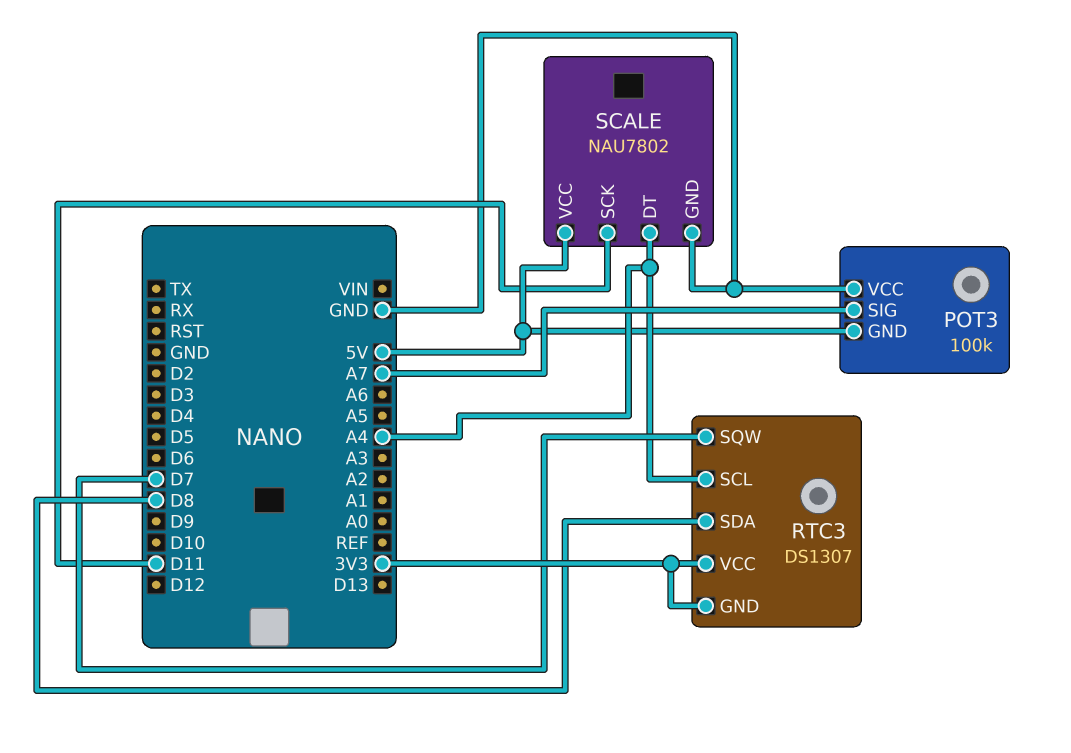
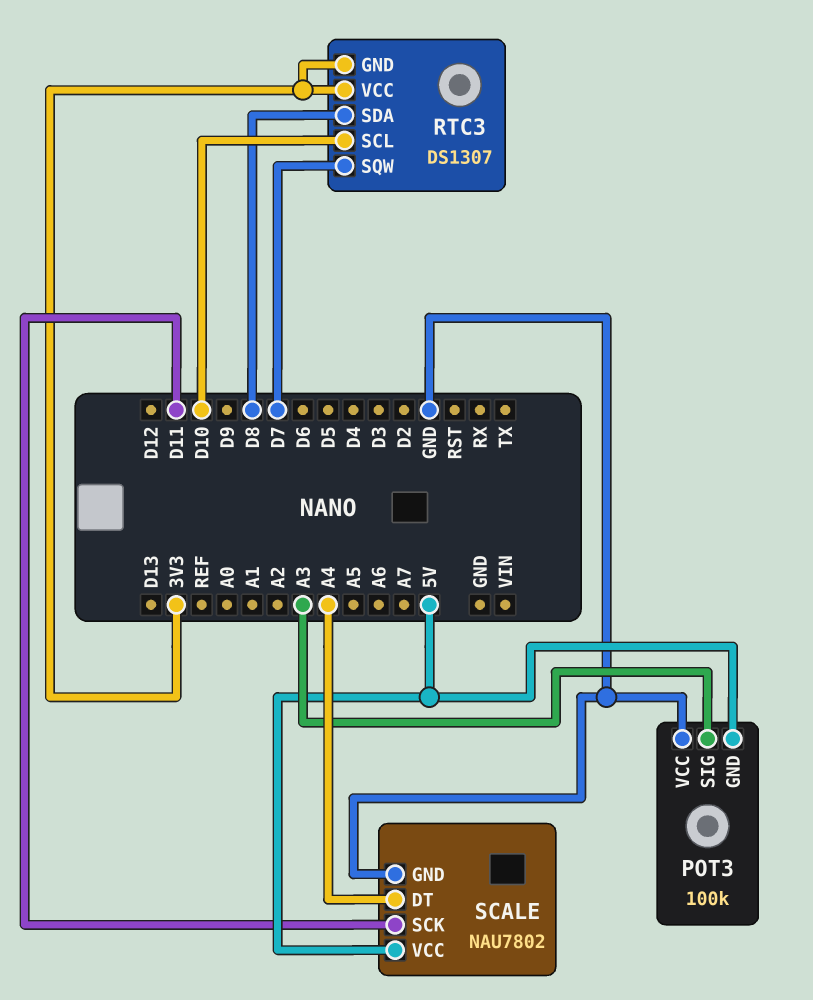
POT3 pin SIG: A7 -> A3
RTC3 pin SCL: A4 -> D10

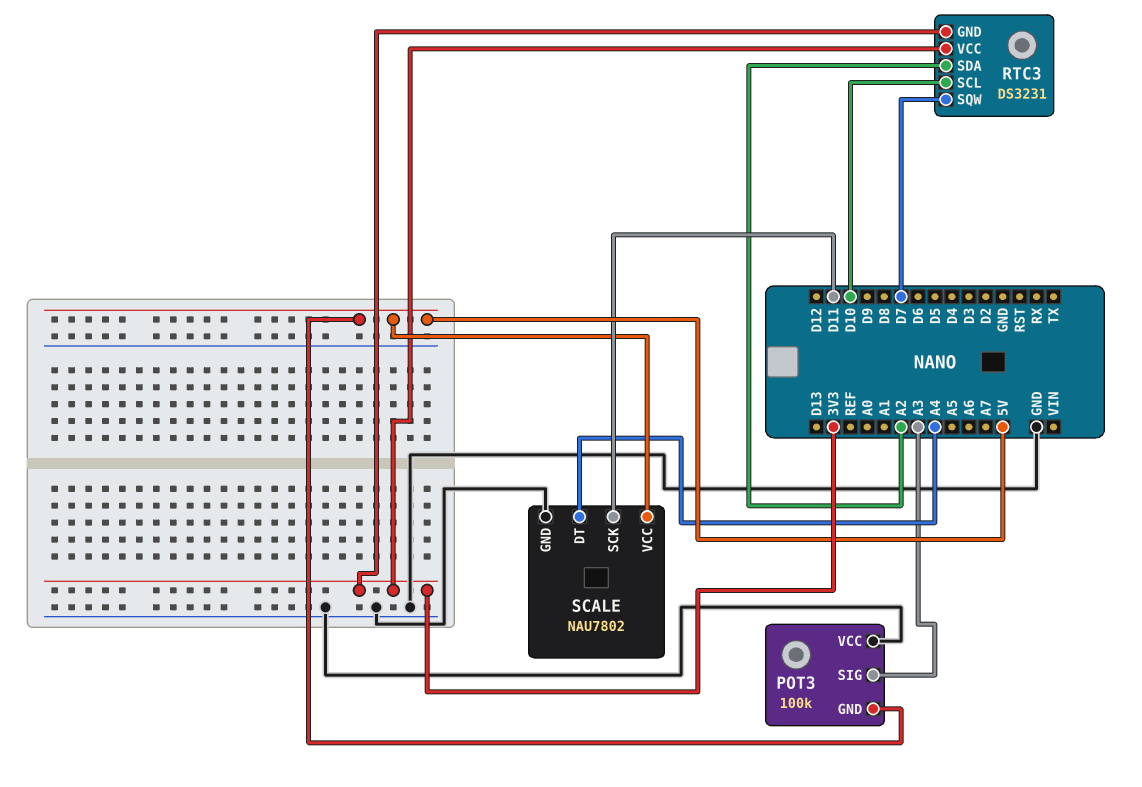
RTC3: DS1307 -> DS3231
RTC3 pin SDA: D8 -> A2

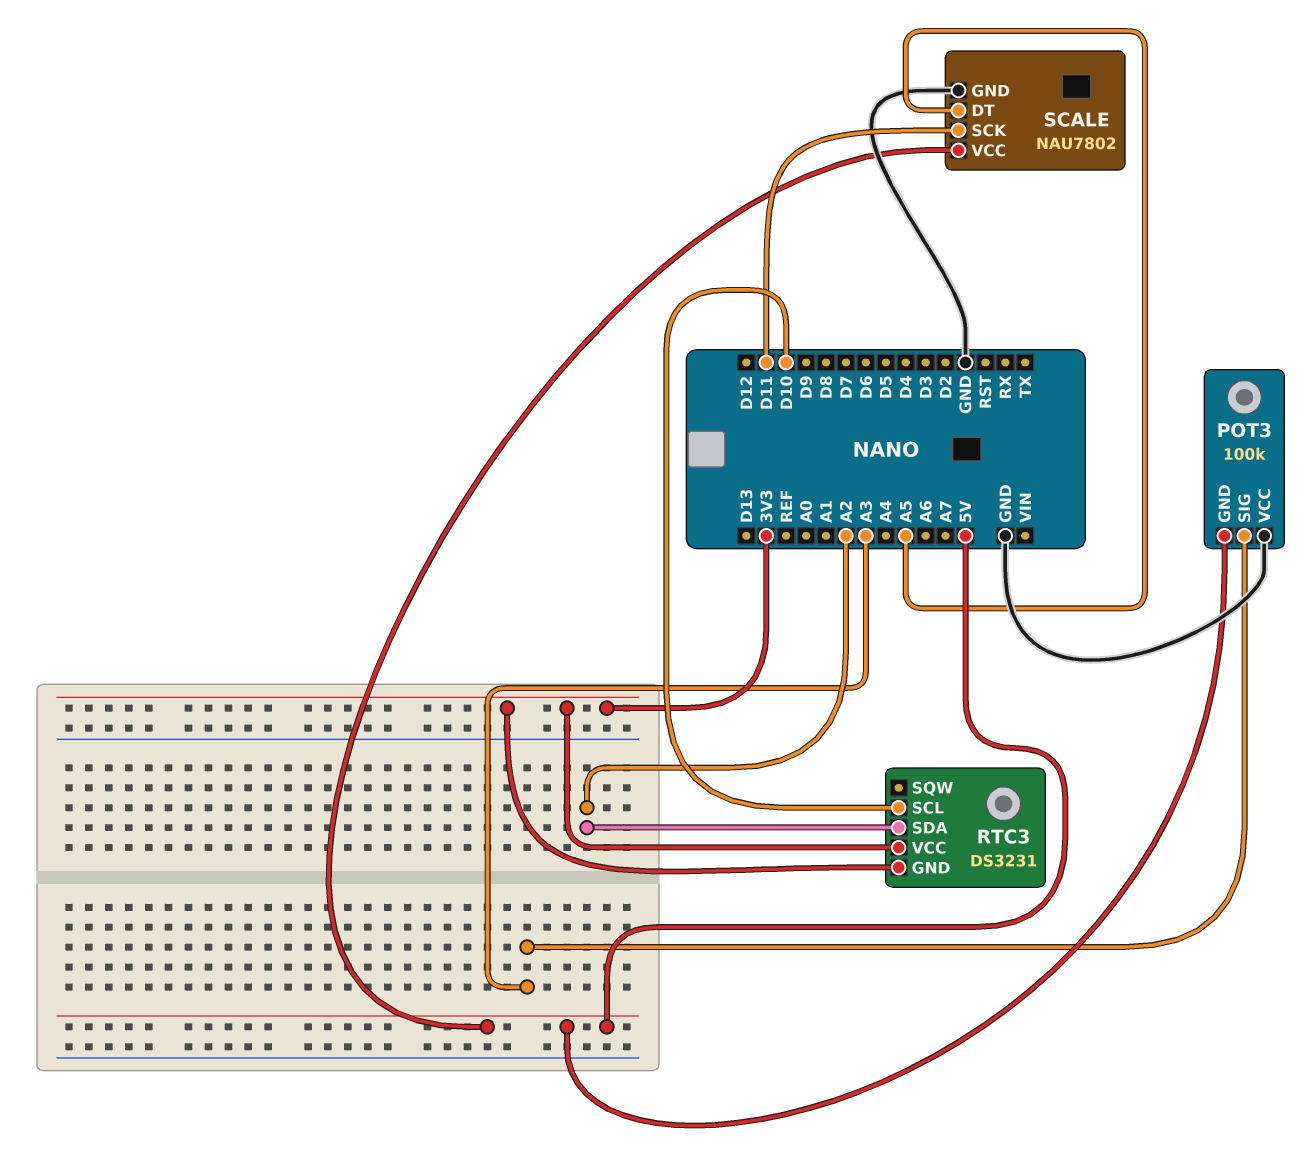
RTC3 pin SQW: D7 -> none
SCALE pin DT: A4 -> A5

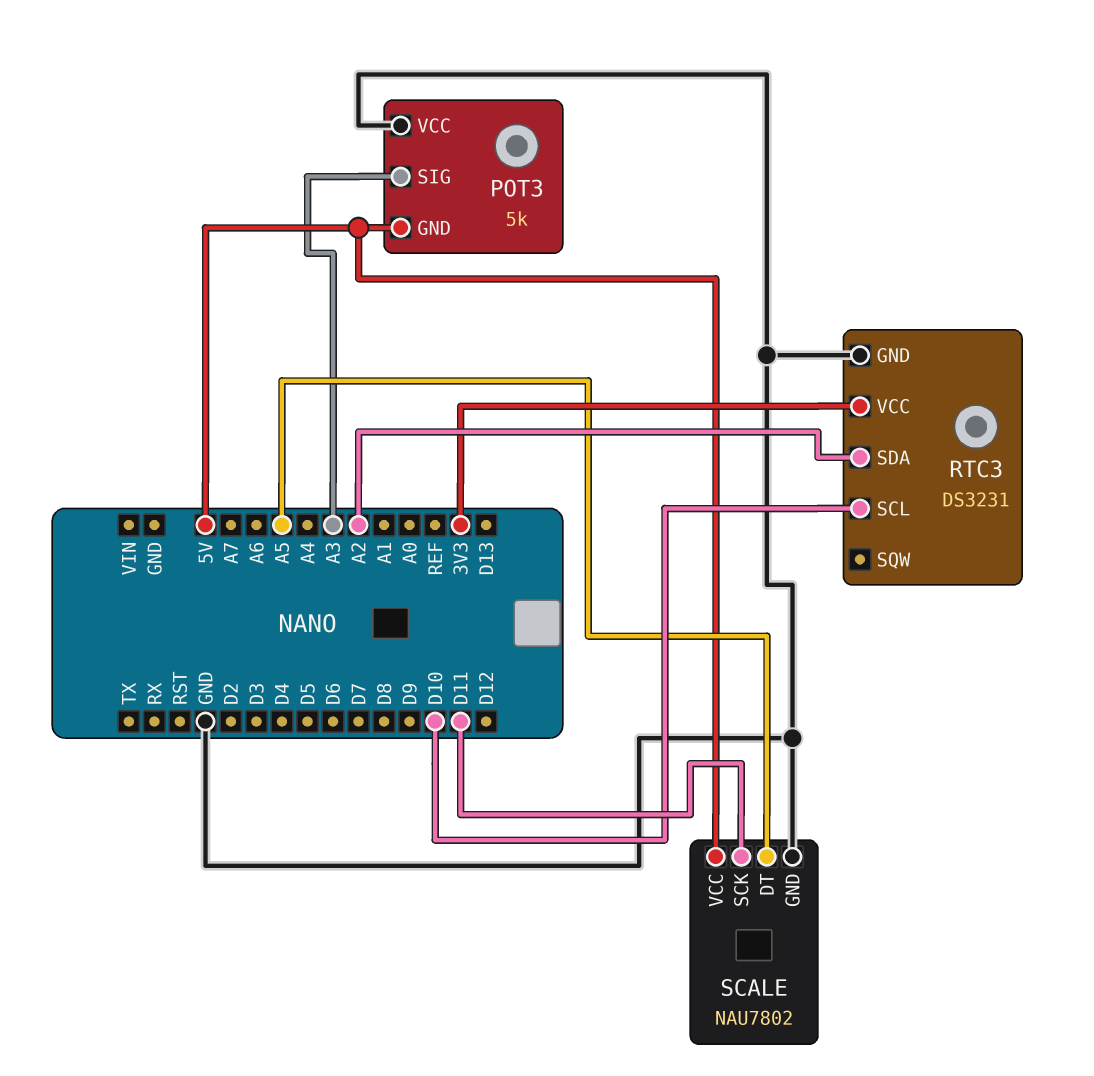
POT3: 100k -> 5k
RTC3 pin GND: 3V3 -> GND

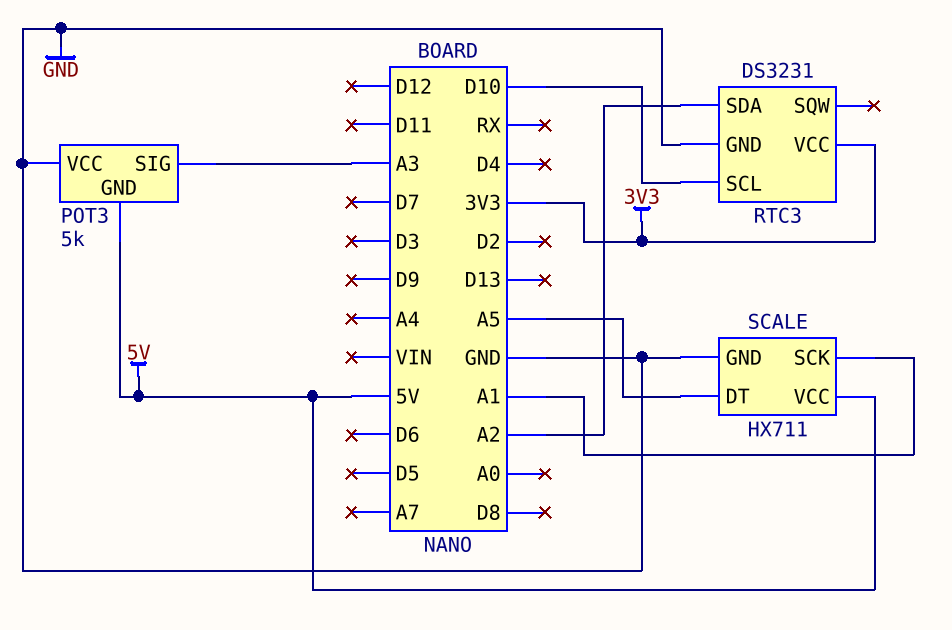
SCALE: NAU7802 -> HX711
SCALE pin SCK: D11 -> A1

